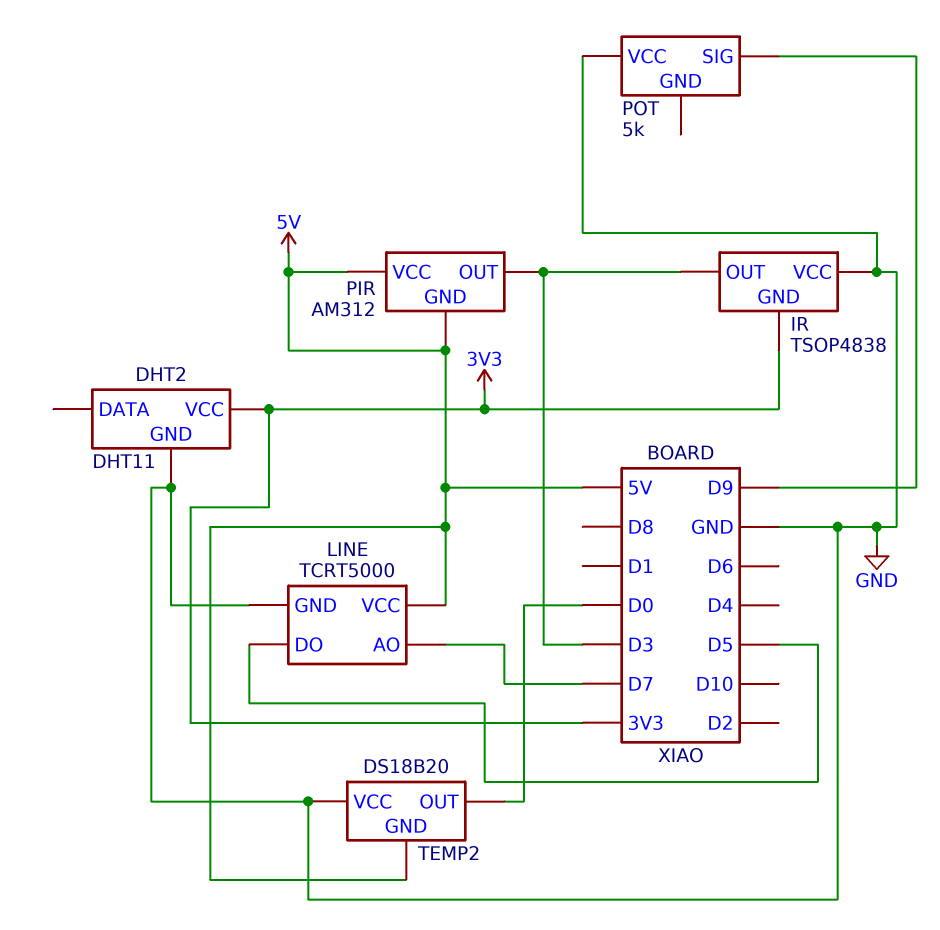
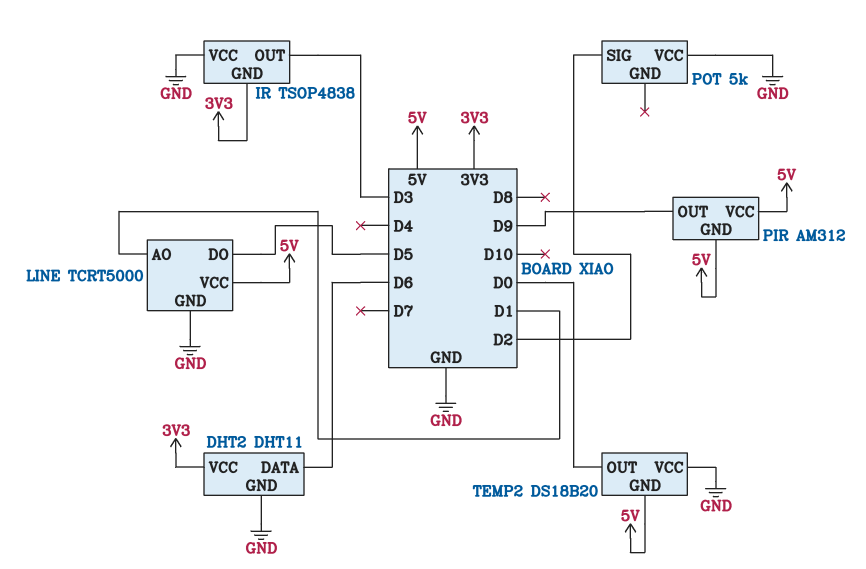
DHT2 pin DATA: none -> D6
LINE pin AO: D7 -> D1
PIR pin OUT: D3 -> D9
POT pin SIG: D9 -> D2

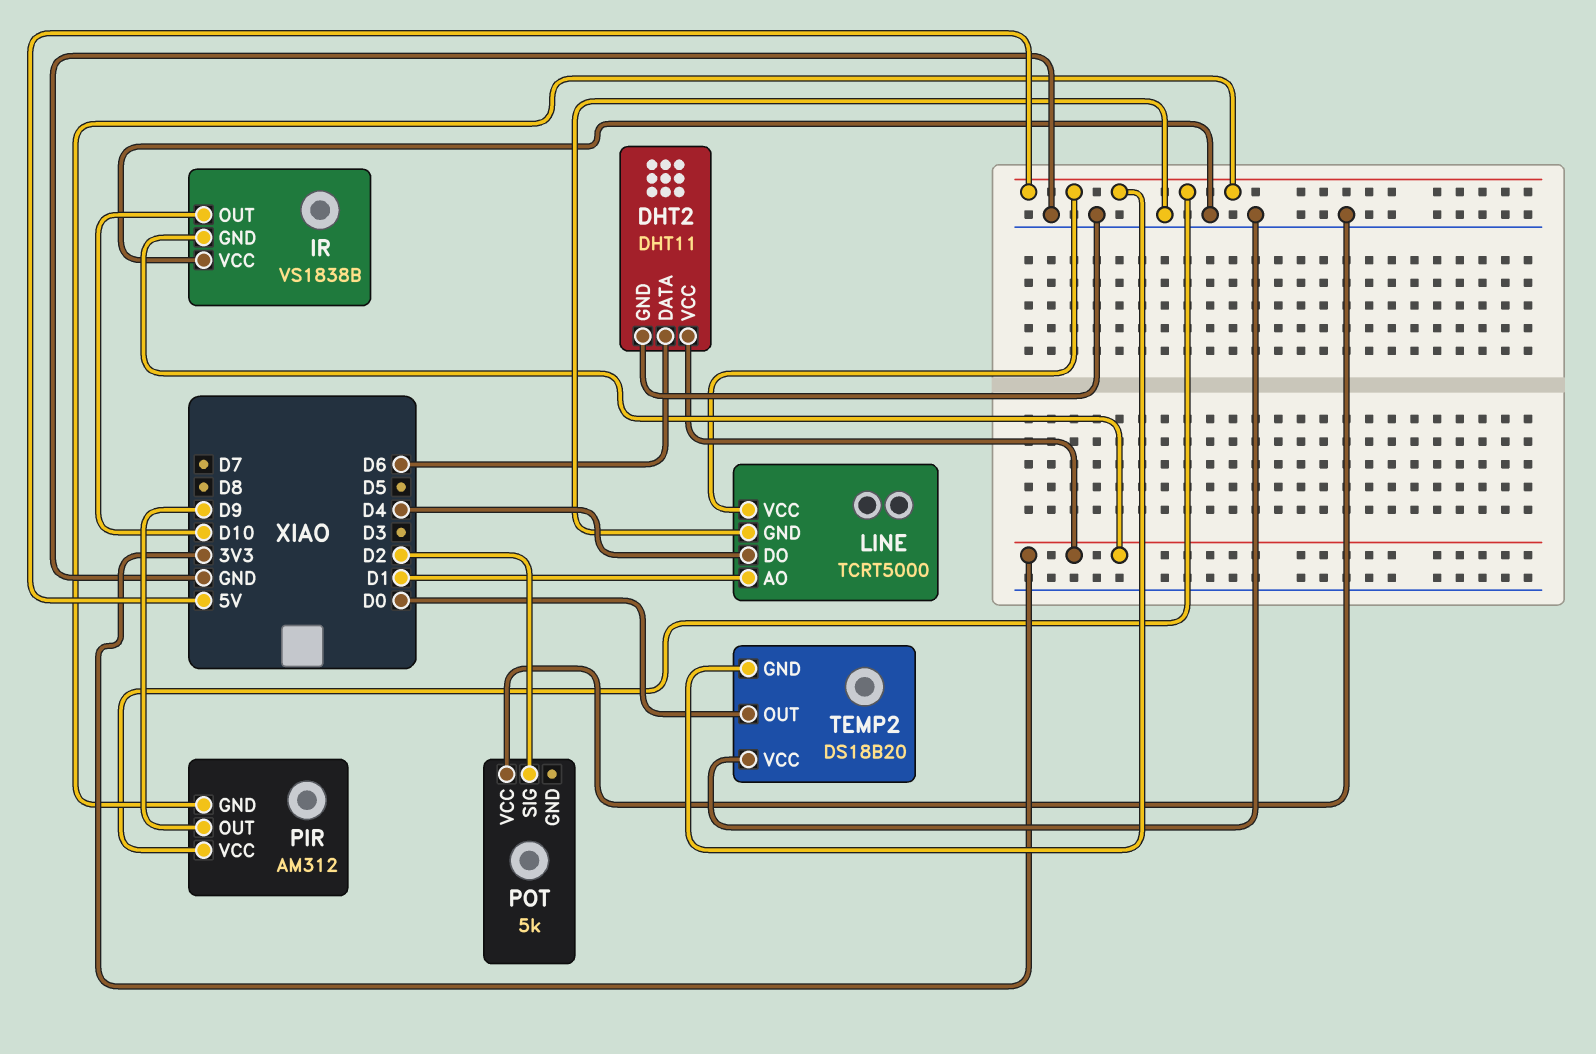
IR: TSOP4838 -> VS1838B
IR pin OUT: D3 -> D10
LINE pin DO: D5 -> D4

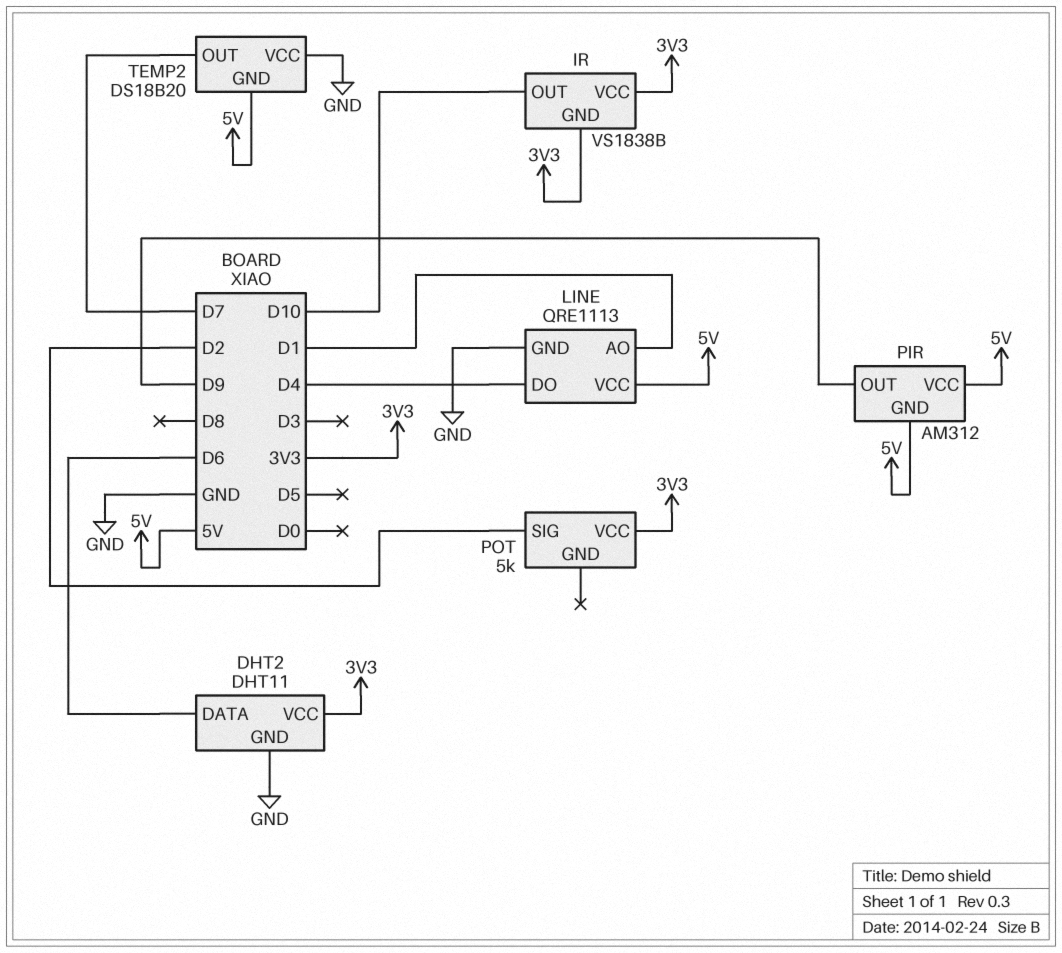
IR pin VCC: GND -> 3V3
LINE: TCRT5000 -> QRE1113
POT pin VCC: GND -> 3V3
TEMP2 pin OUT: D0 -> D7

